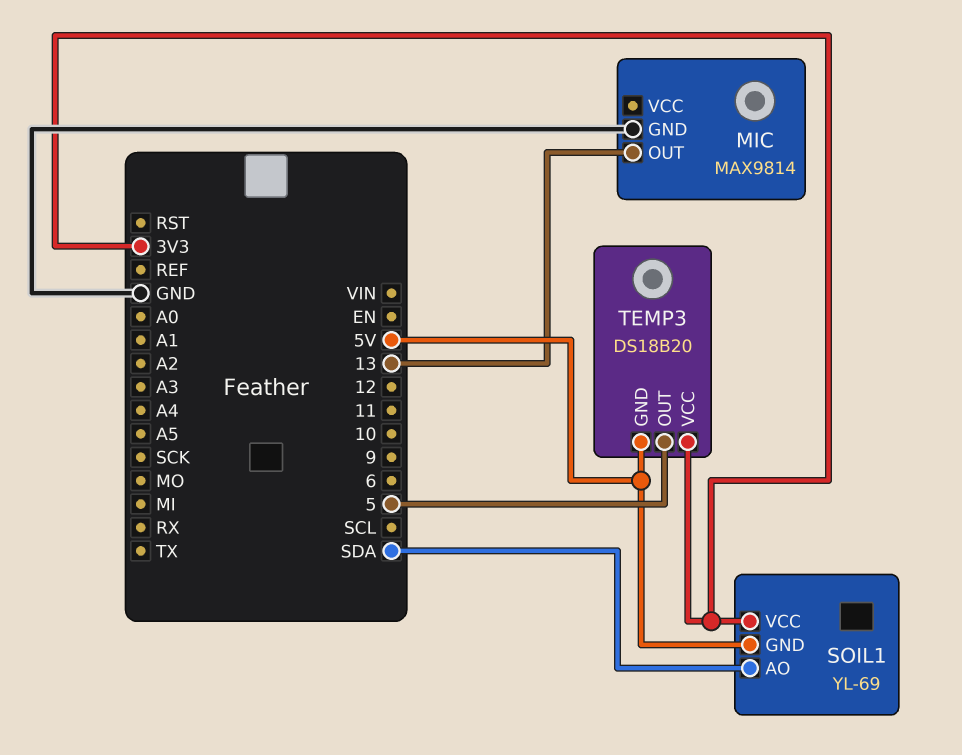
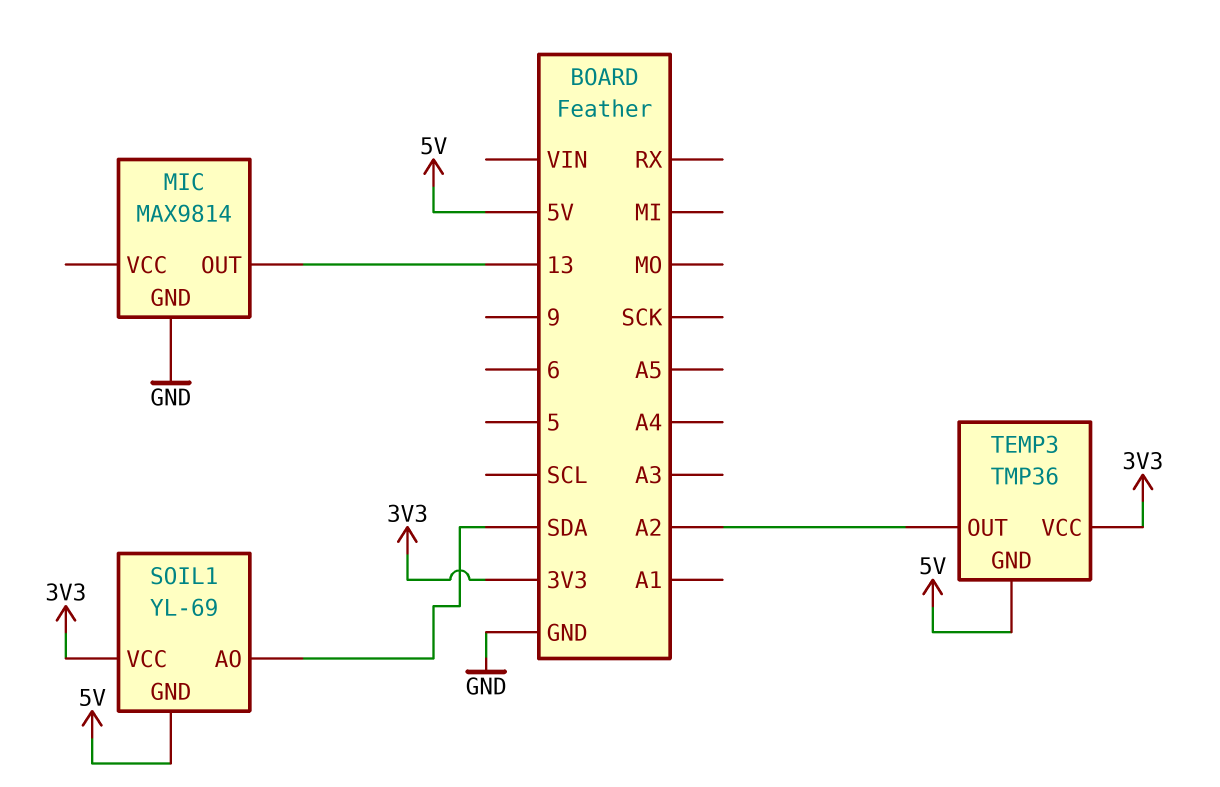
TEMP3: DS18B20 -> TMP36
TEMP3 pin OUT: 5 -> A2

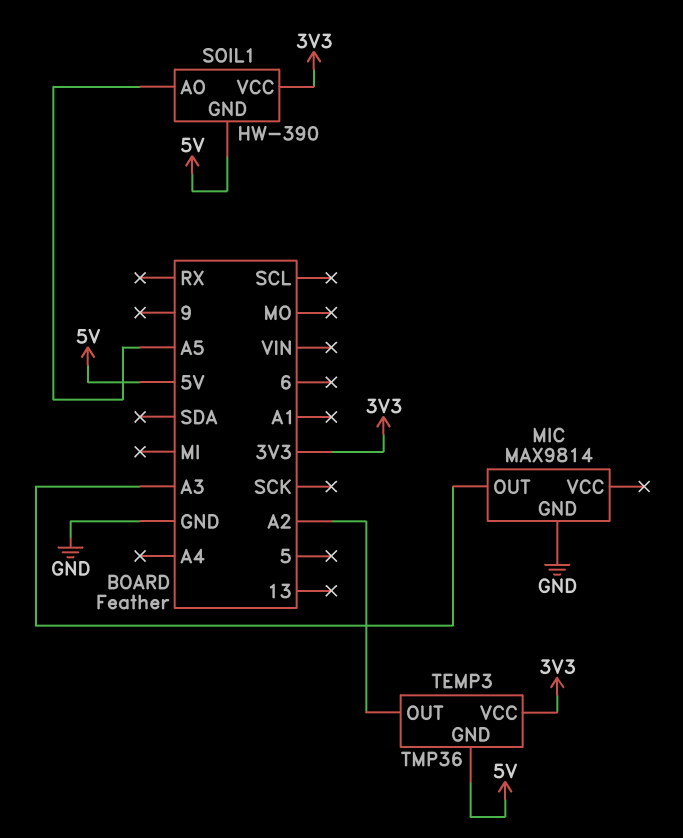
MIC pin OUT: 13 -> A3
SOIL1: YL-69 -> HW-390
SOIL1 pin AO: SDA -> A5

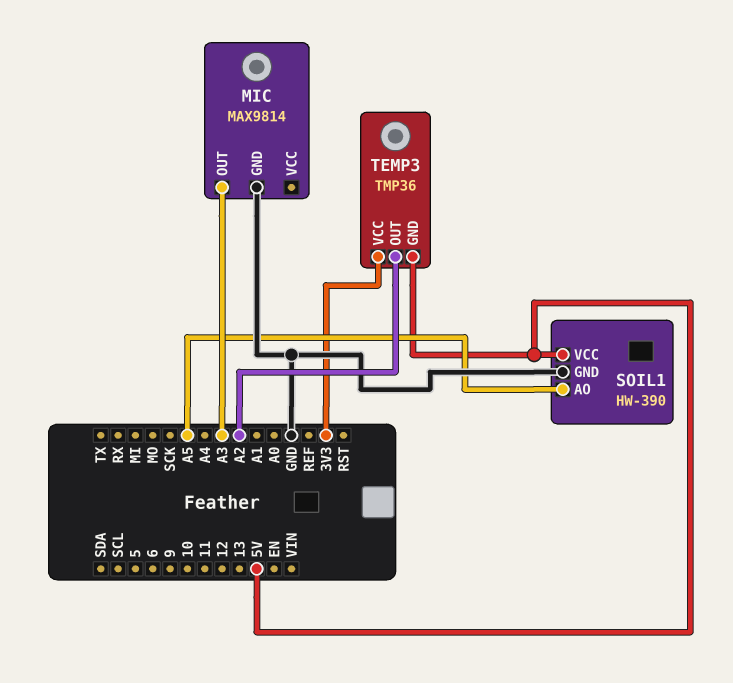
SOIL1 pin GND: 5V -> GND
SOIL1 pin VCC: 3V3 -> 5V

